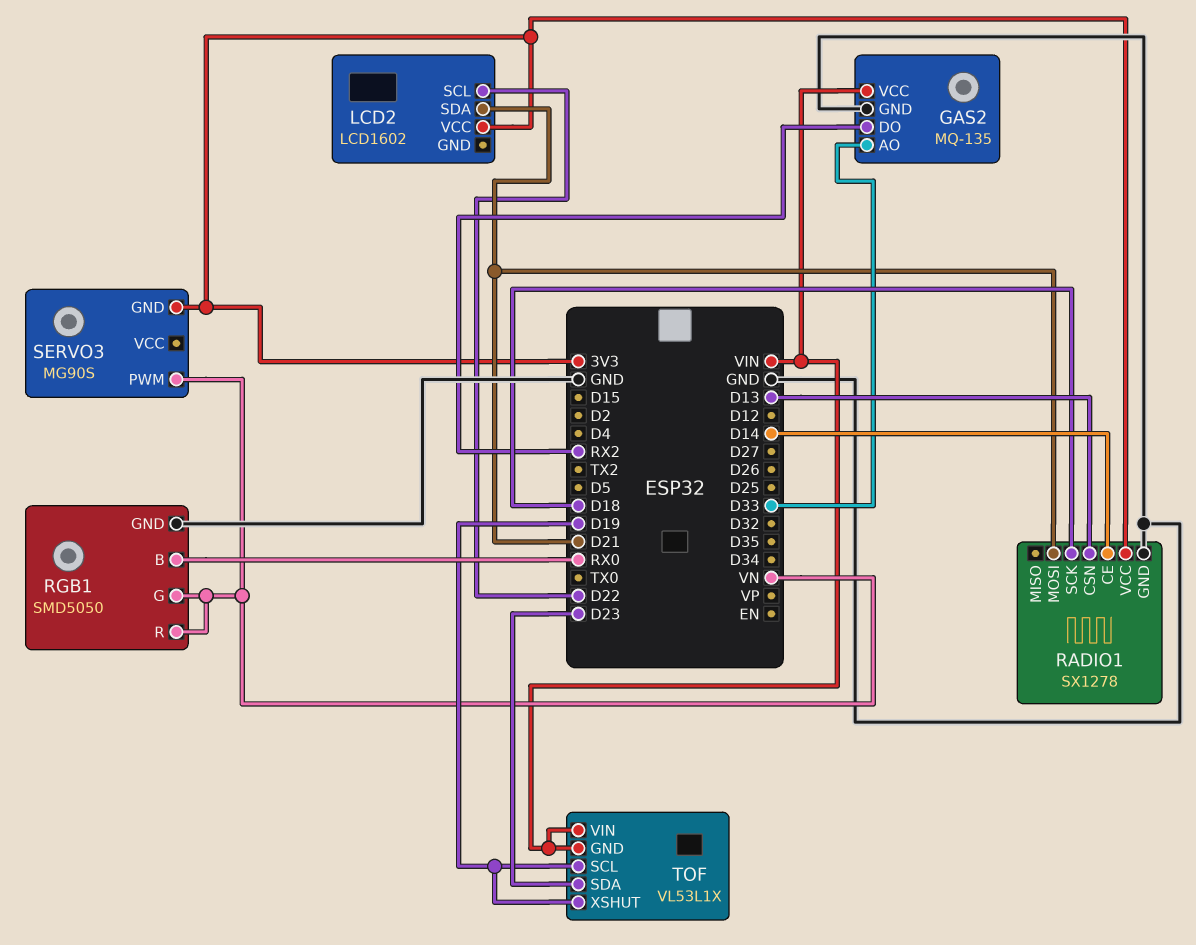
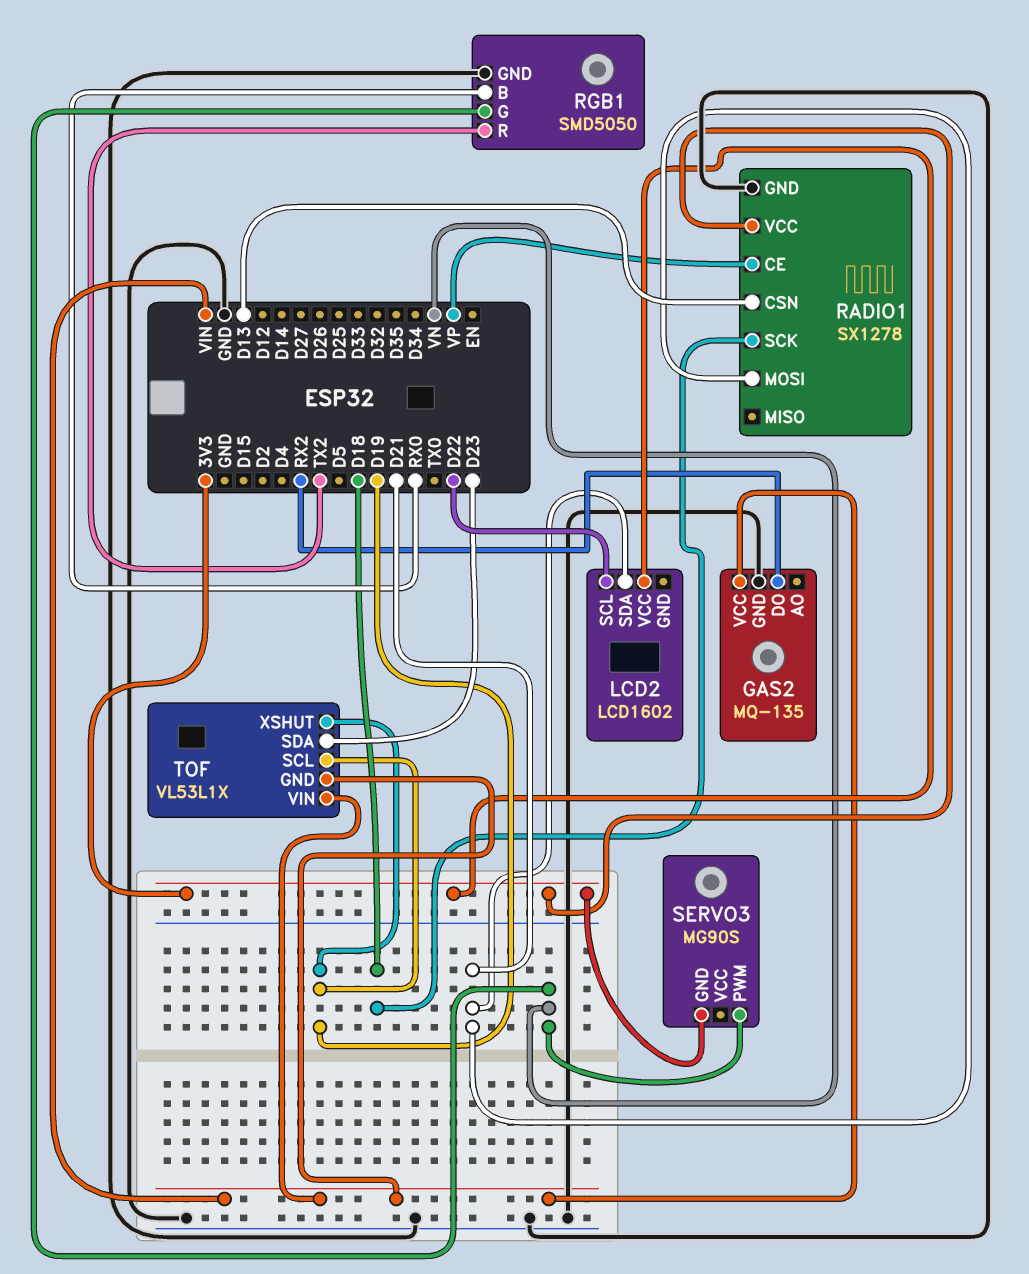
GAS2 pin AO: D33 -> none
RADIO1 pin CE: D14 -> VP
RGB1 pin R: VN -> TX2

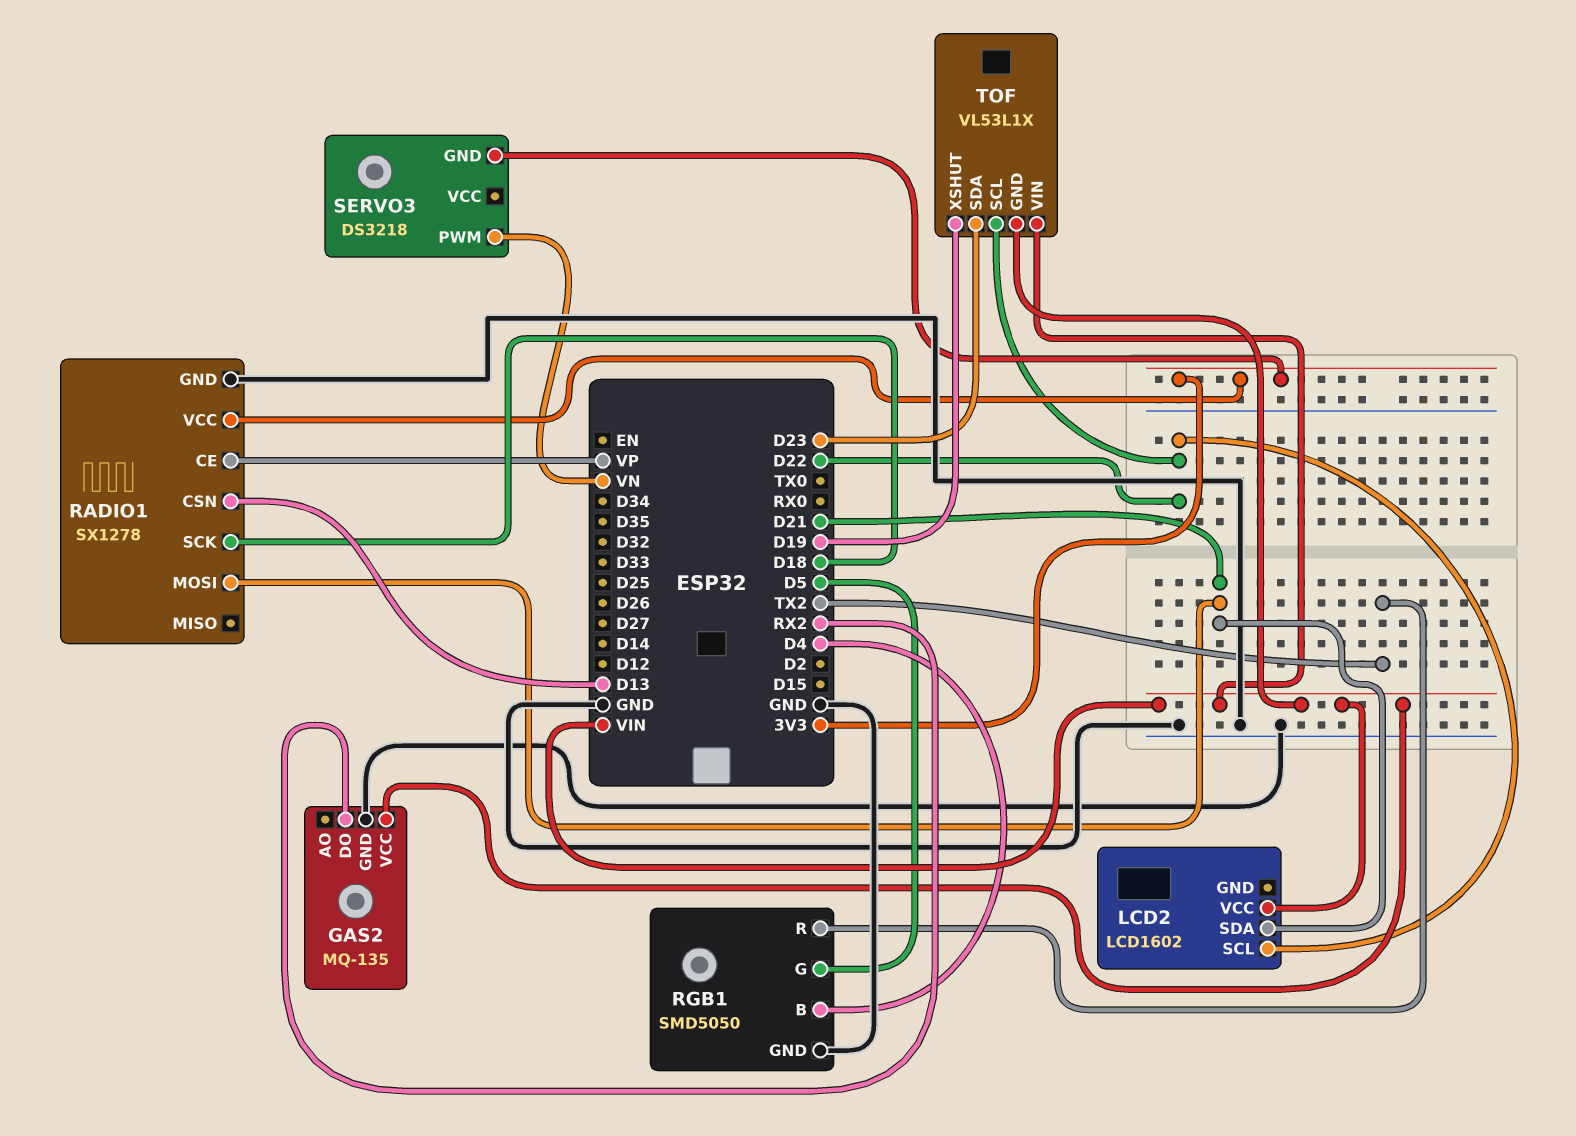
LCD2 pin VCC: 3V3 -> VIN
RGB1 pin B: RX0 -> D4
RGB1 pin G: VN -> D5
SERVO3: MG90S -> DS3218
TOF pin SCL: D19 -> D22

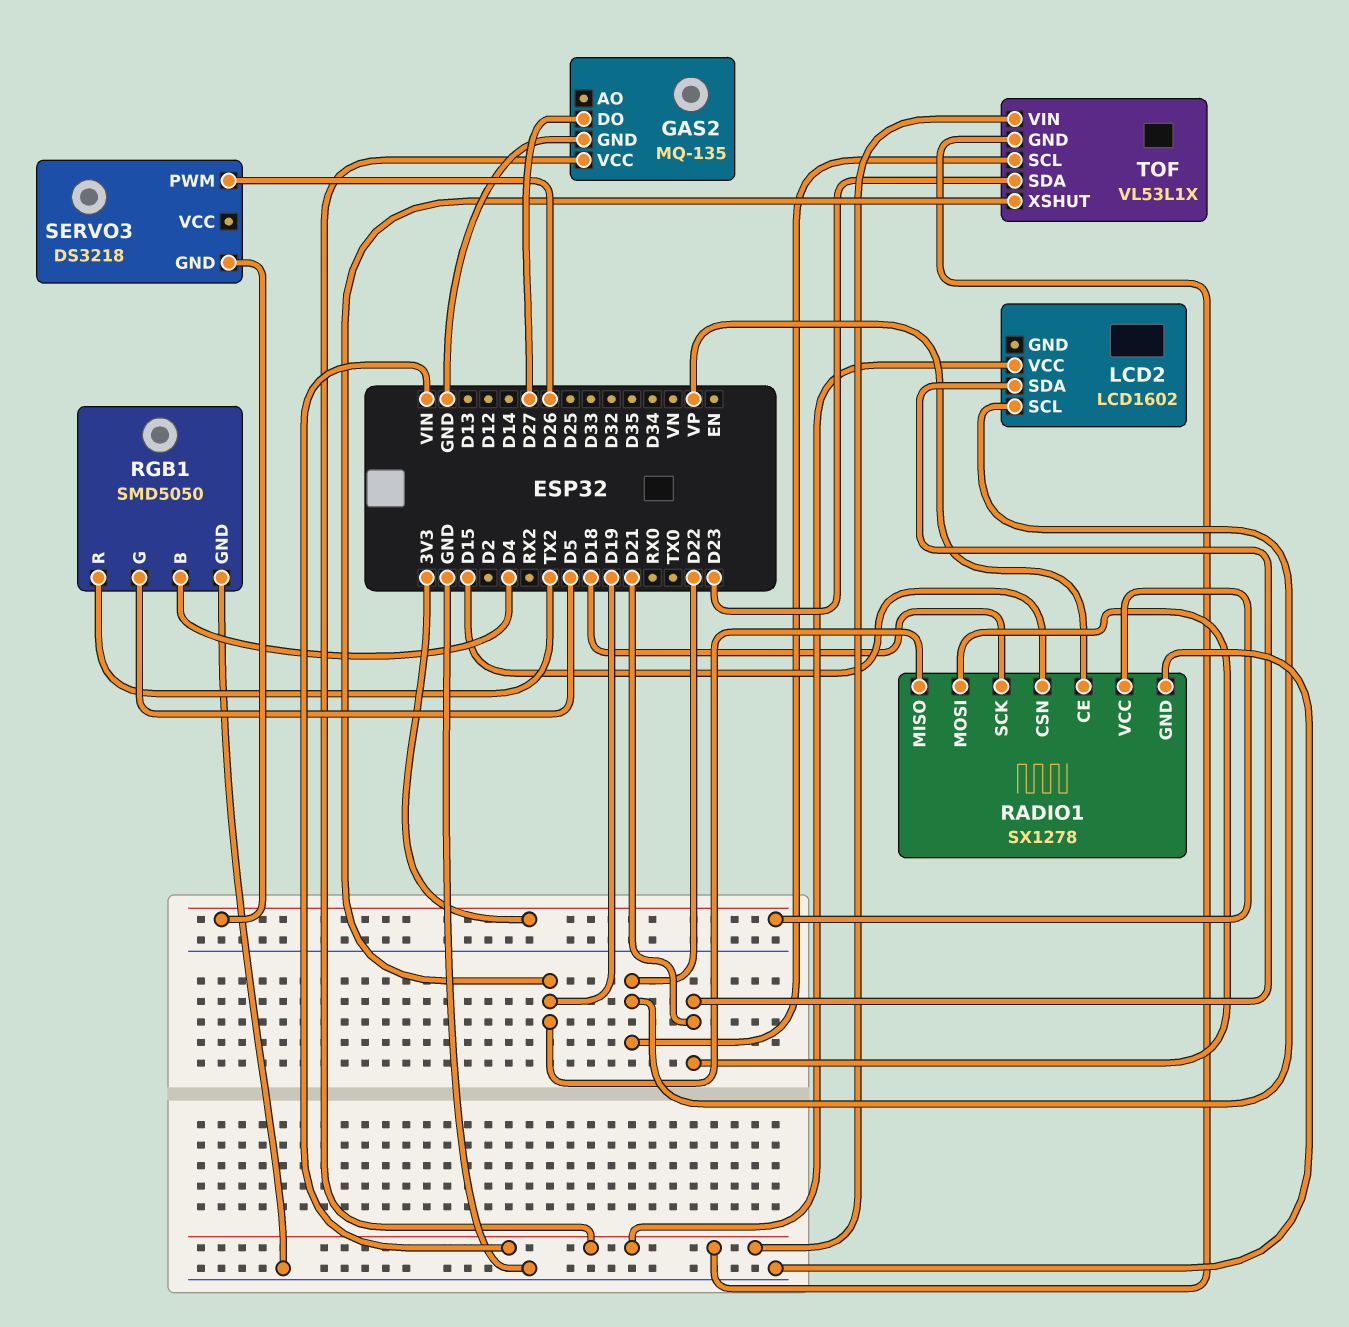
GAS2 pin DO: RX2 -> D27
RADIO1 pin CSN: D13 -> D15
RADIO1 pin MISO: none -> D19
SERVO3 pin PWM: VN -> D26

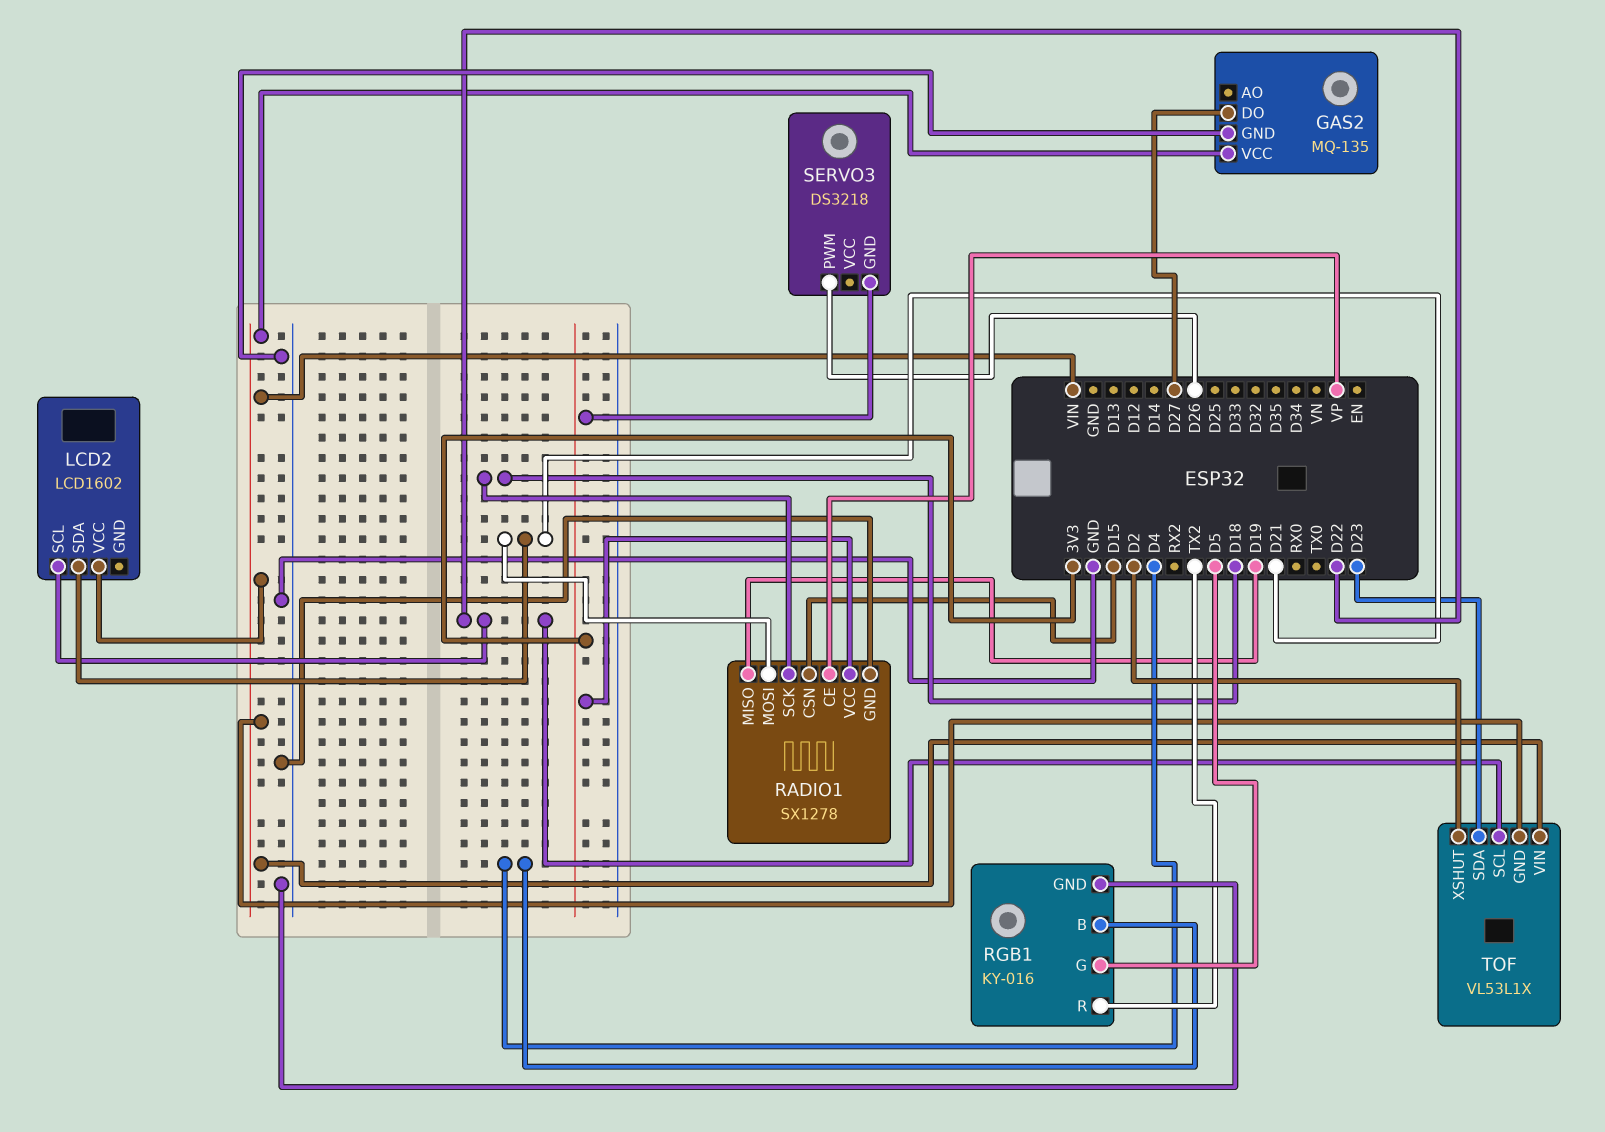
RGB1: SMD5050 -> KY-016
TOF pin XSHUT: D19 -> D2

